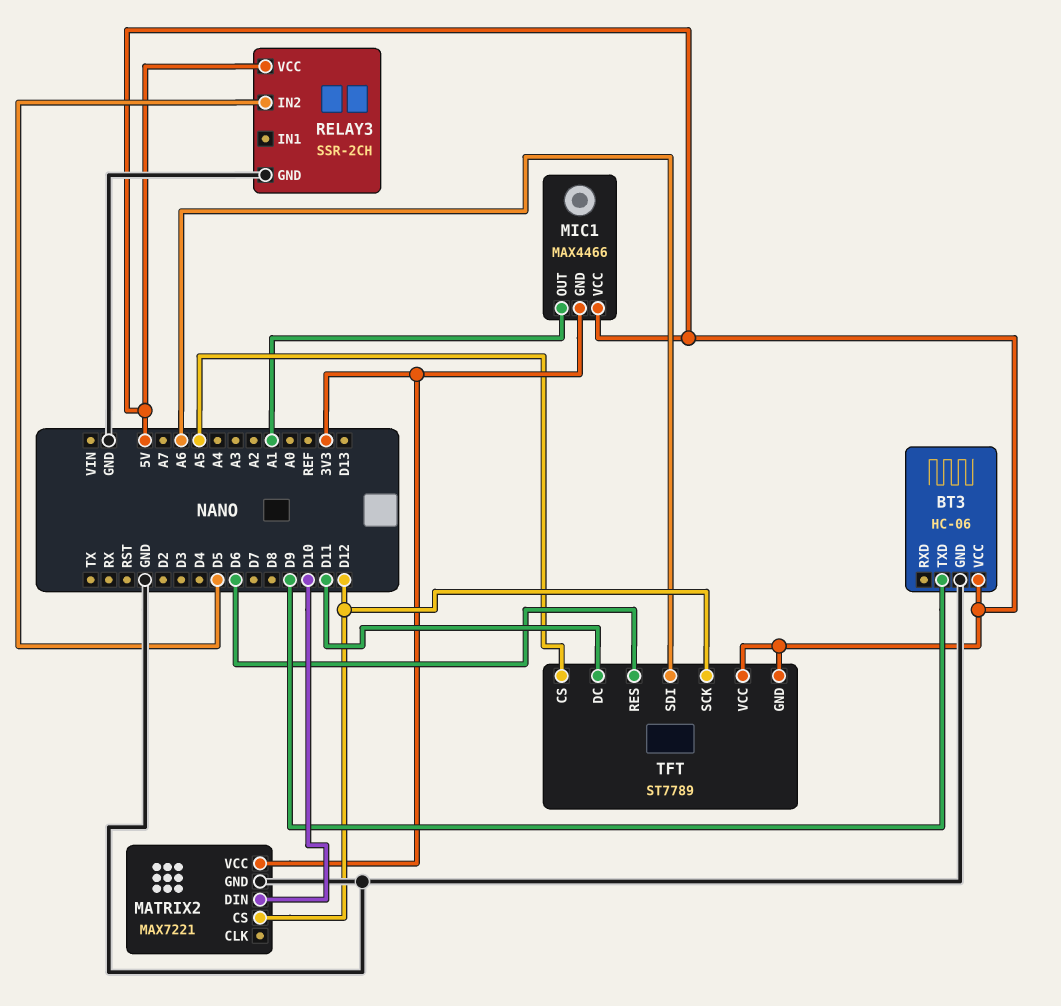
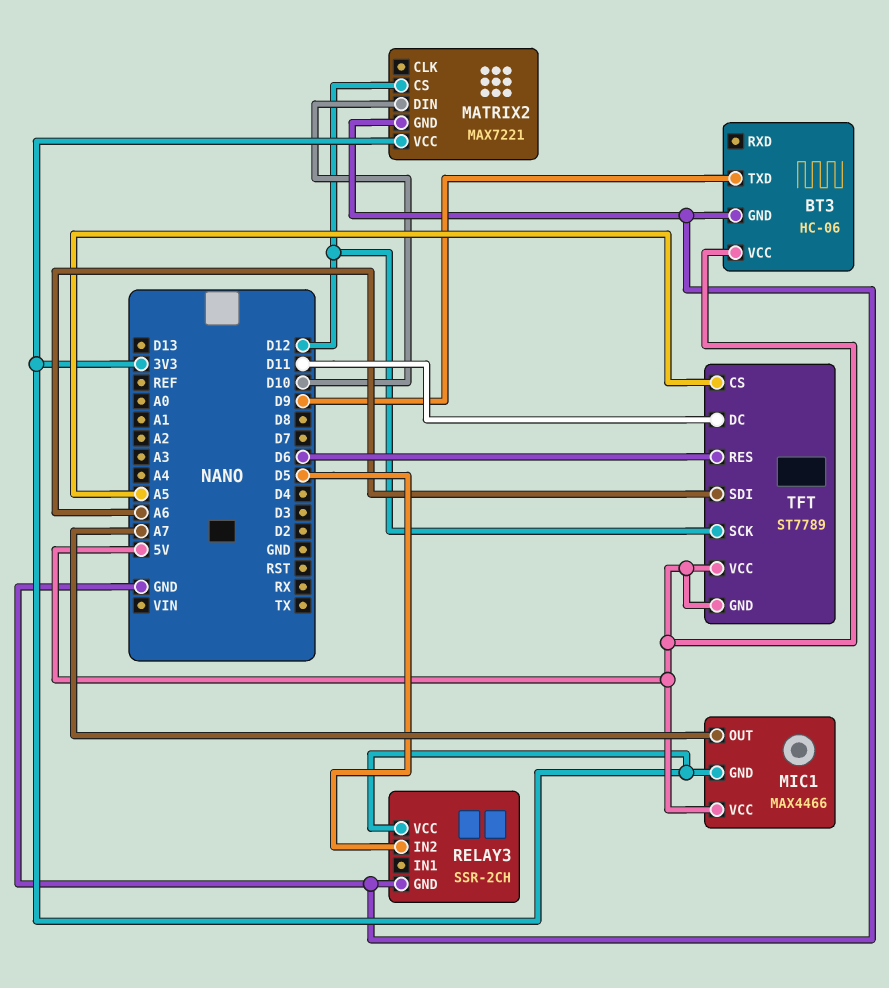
MIC1 pin OUT: A1 -> A7
RELAY3 pin VCC: 5V -> 3V3

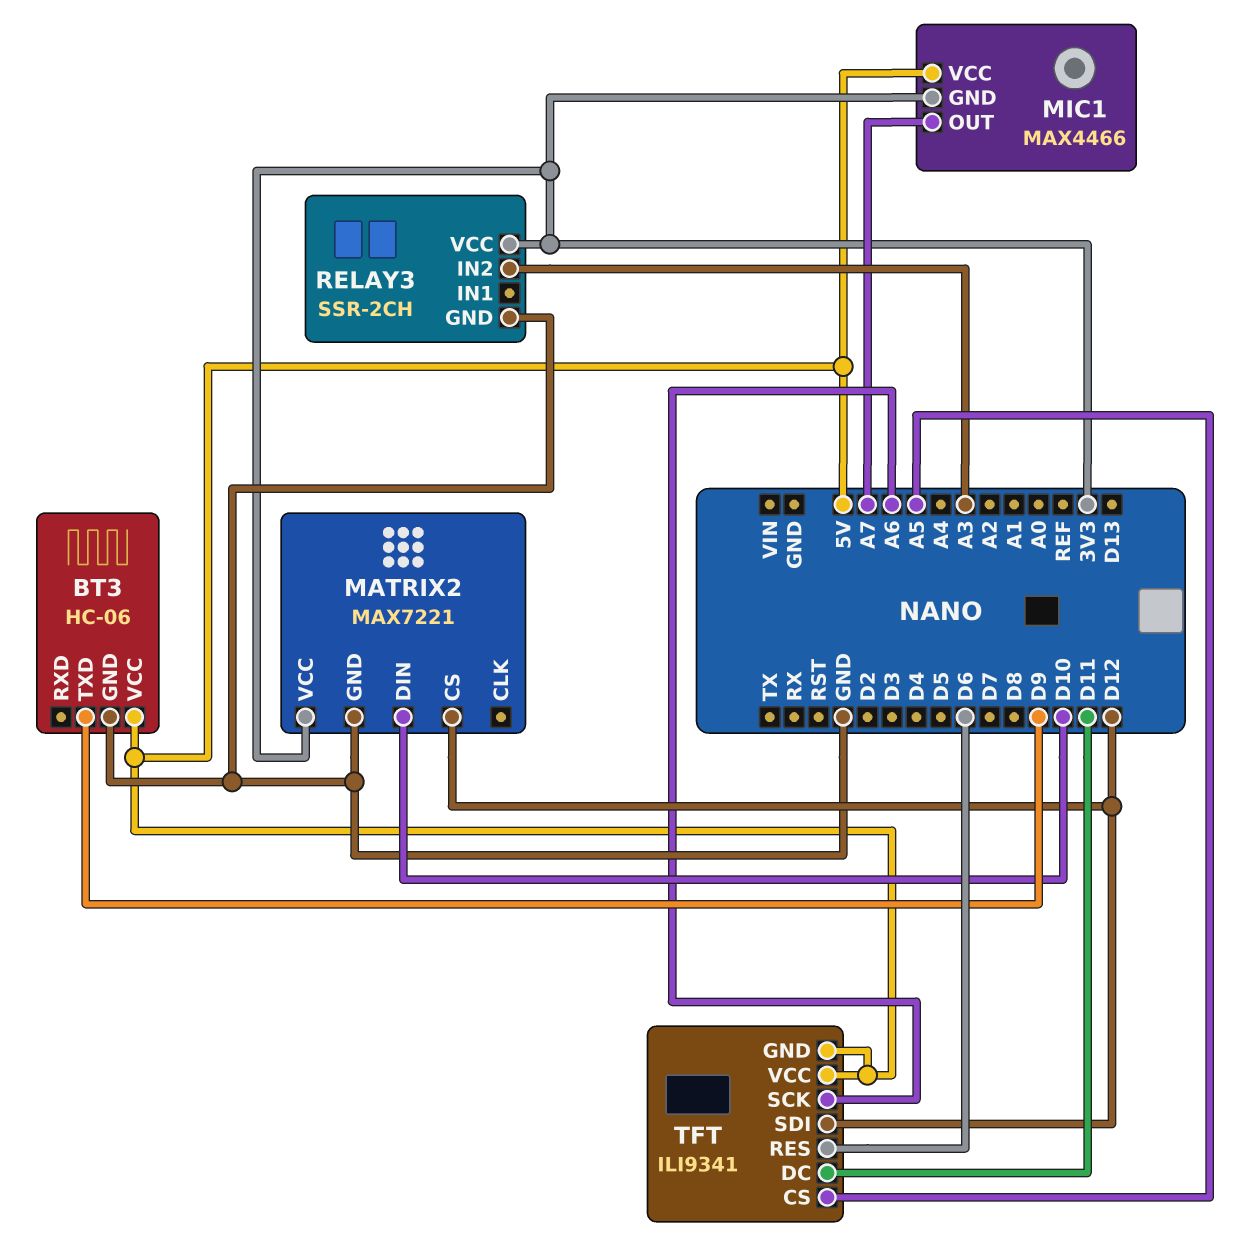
RELAY3 pin IN2: D5 -> A3
TFT: ST7789 -> ILI9341
TFT pin SCK: D12 -> A6
TFT pin SDI: A6 -> D12

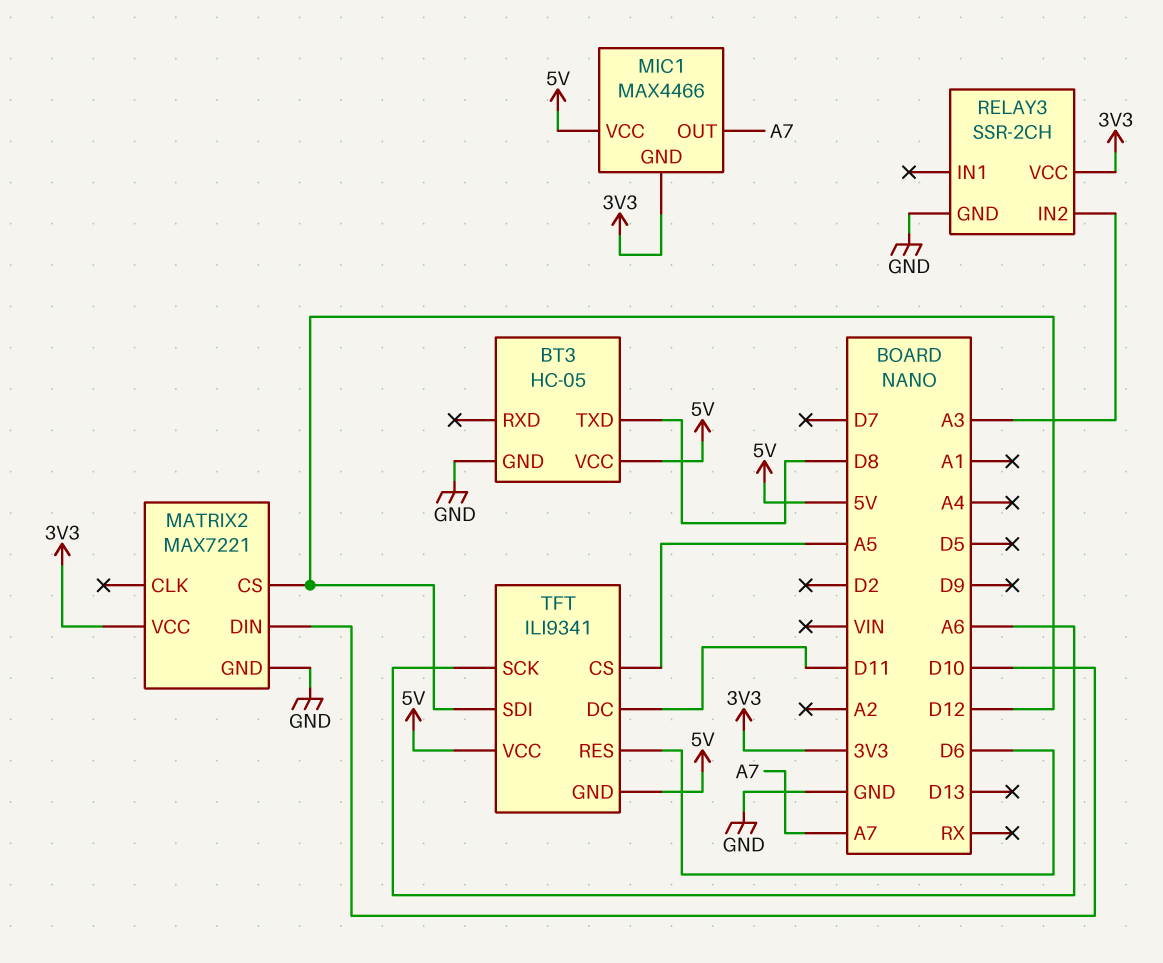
BT3: HC-06 -> HC-05
BT3 pin TXD: D9 -> D8

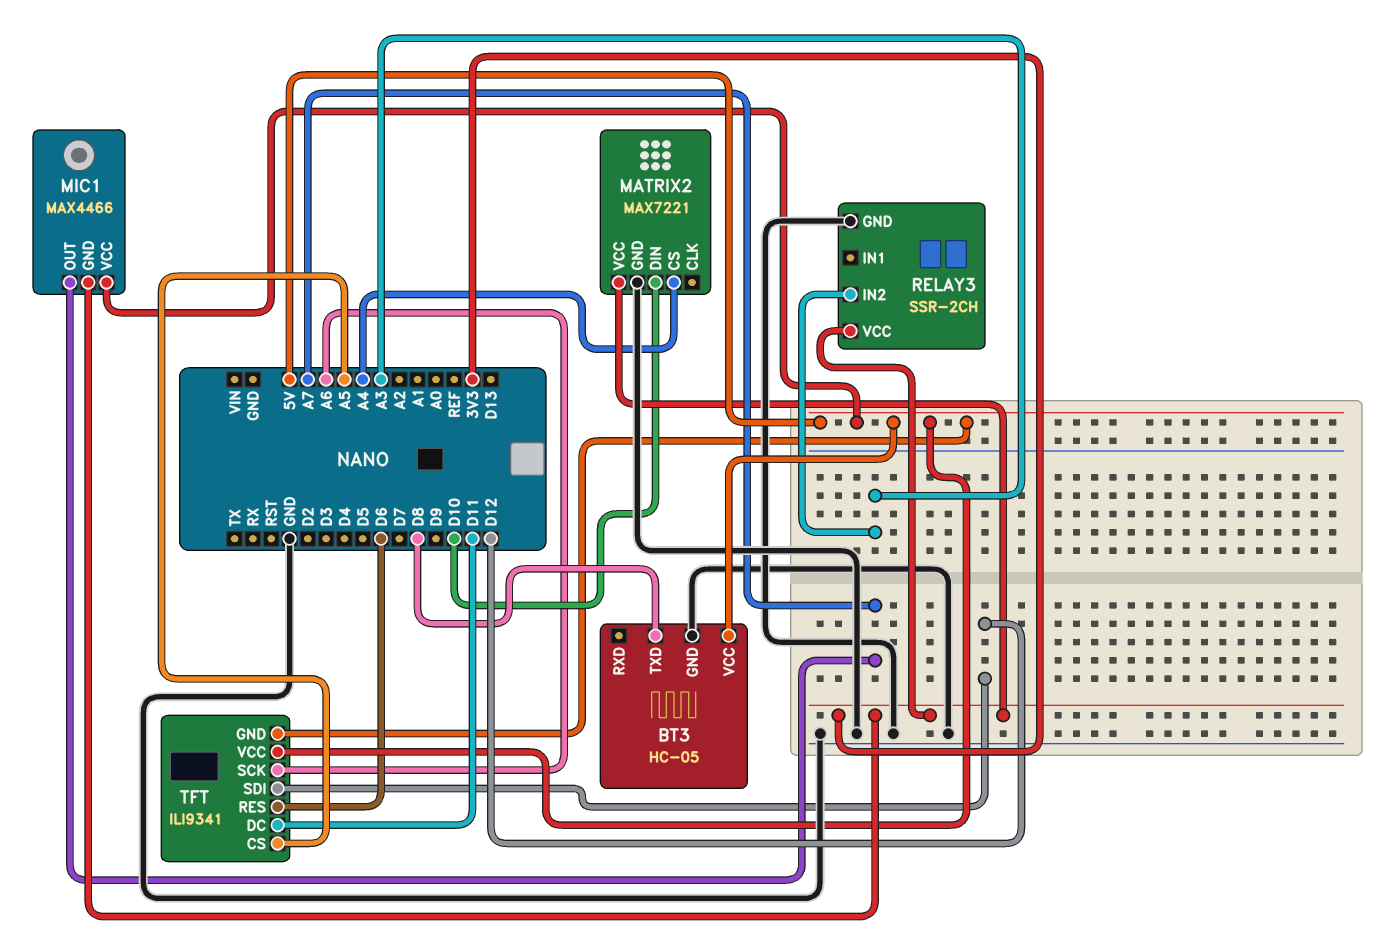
MATRIX2 pin CS: D12 -> A4

